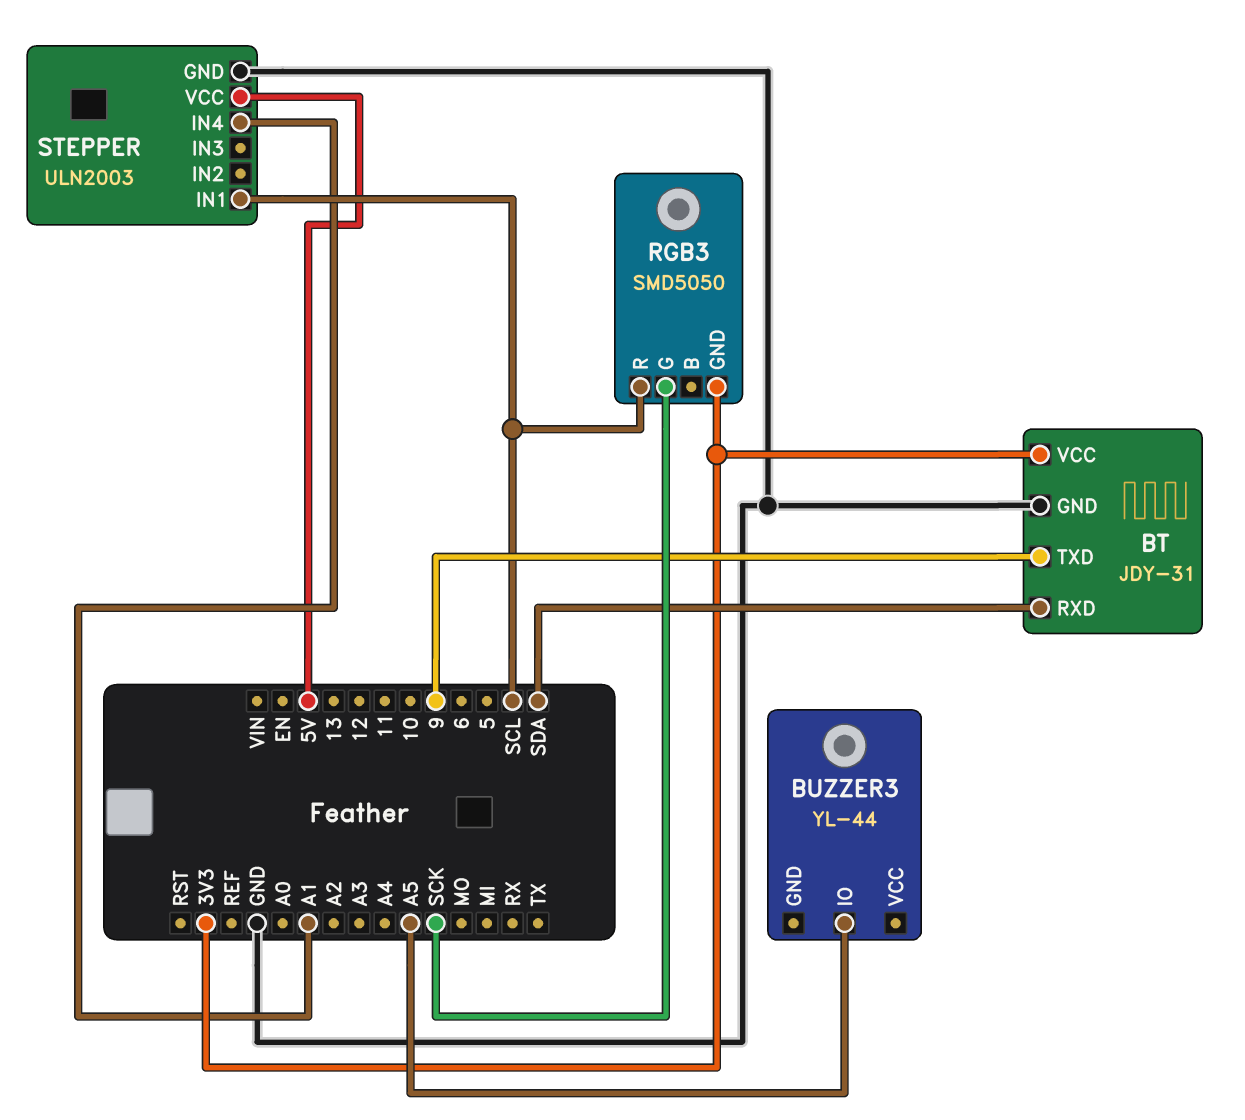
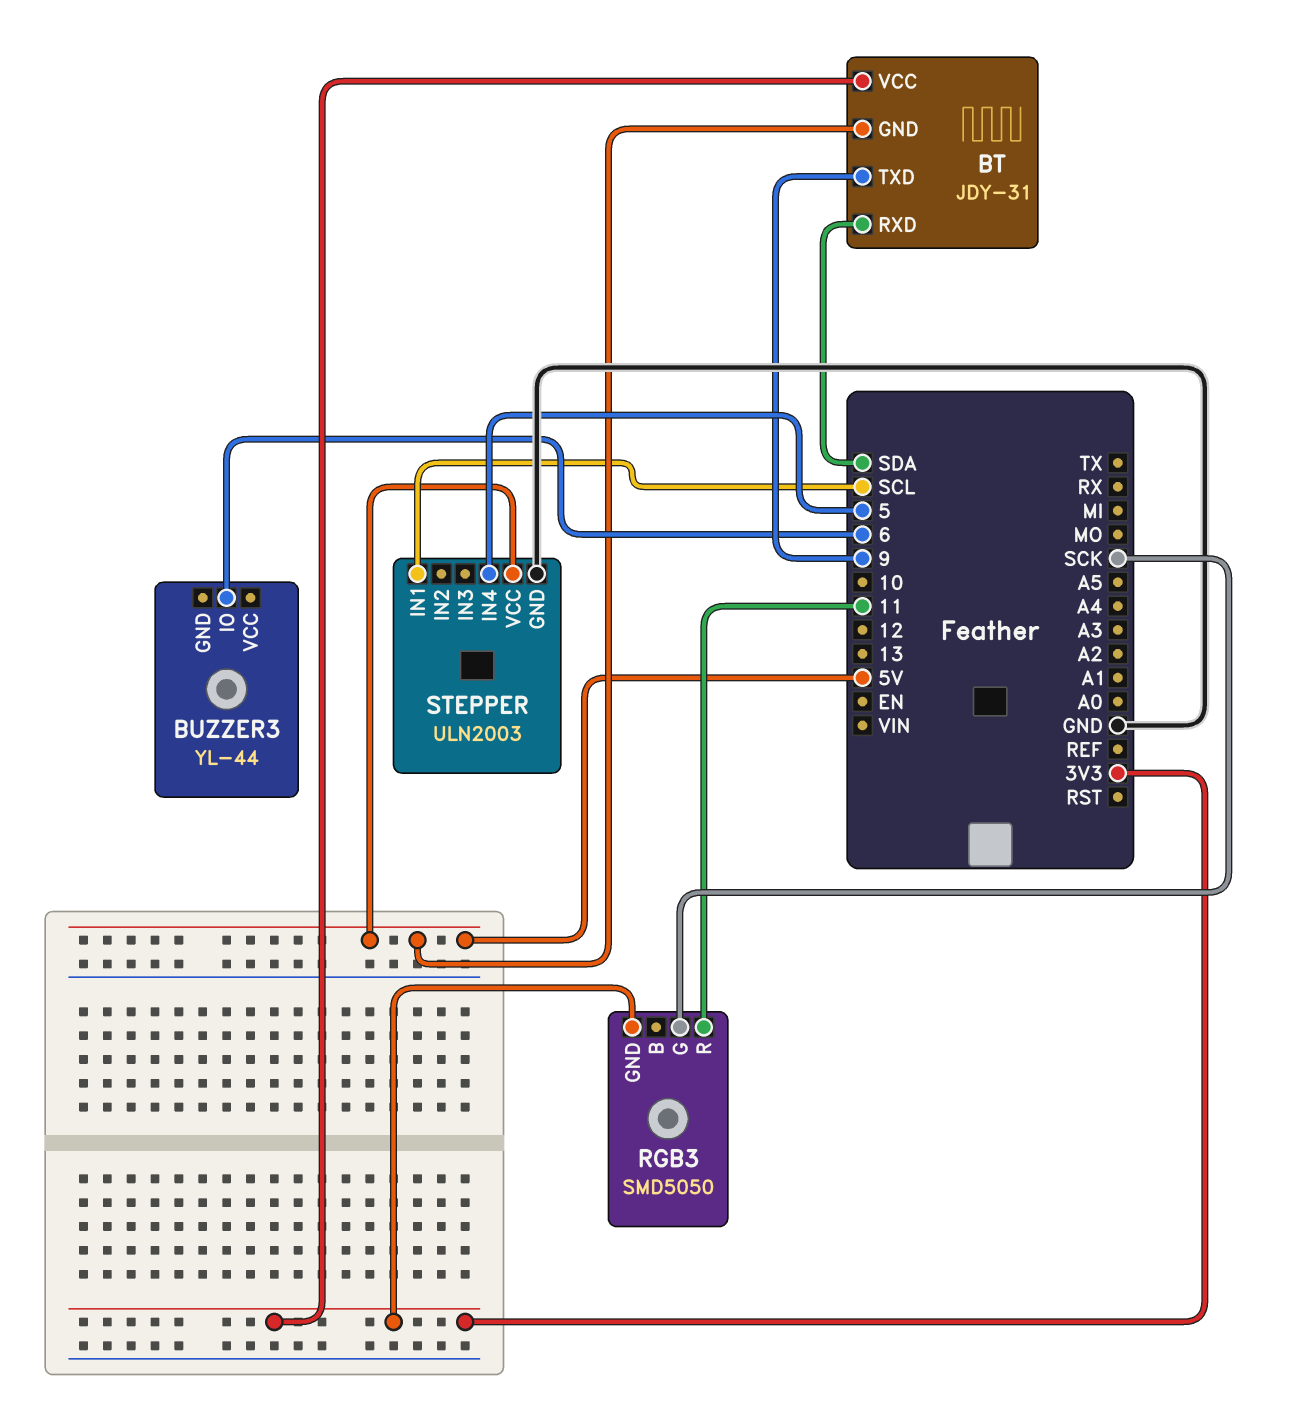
BT pin GND: GND -> 5V
BUZZER3 pin IO: A5 -> 6
RGB3 pin R: SCL -> 11
STEPPER pin IN4: A1 -> 5

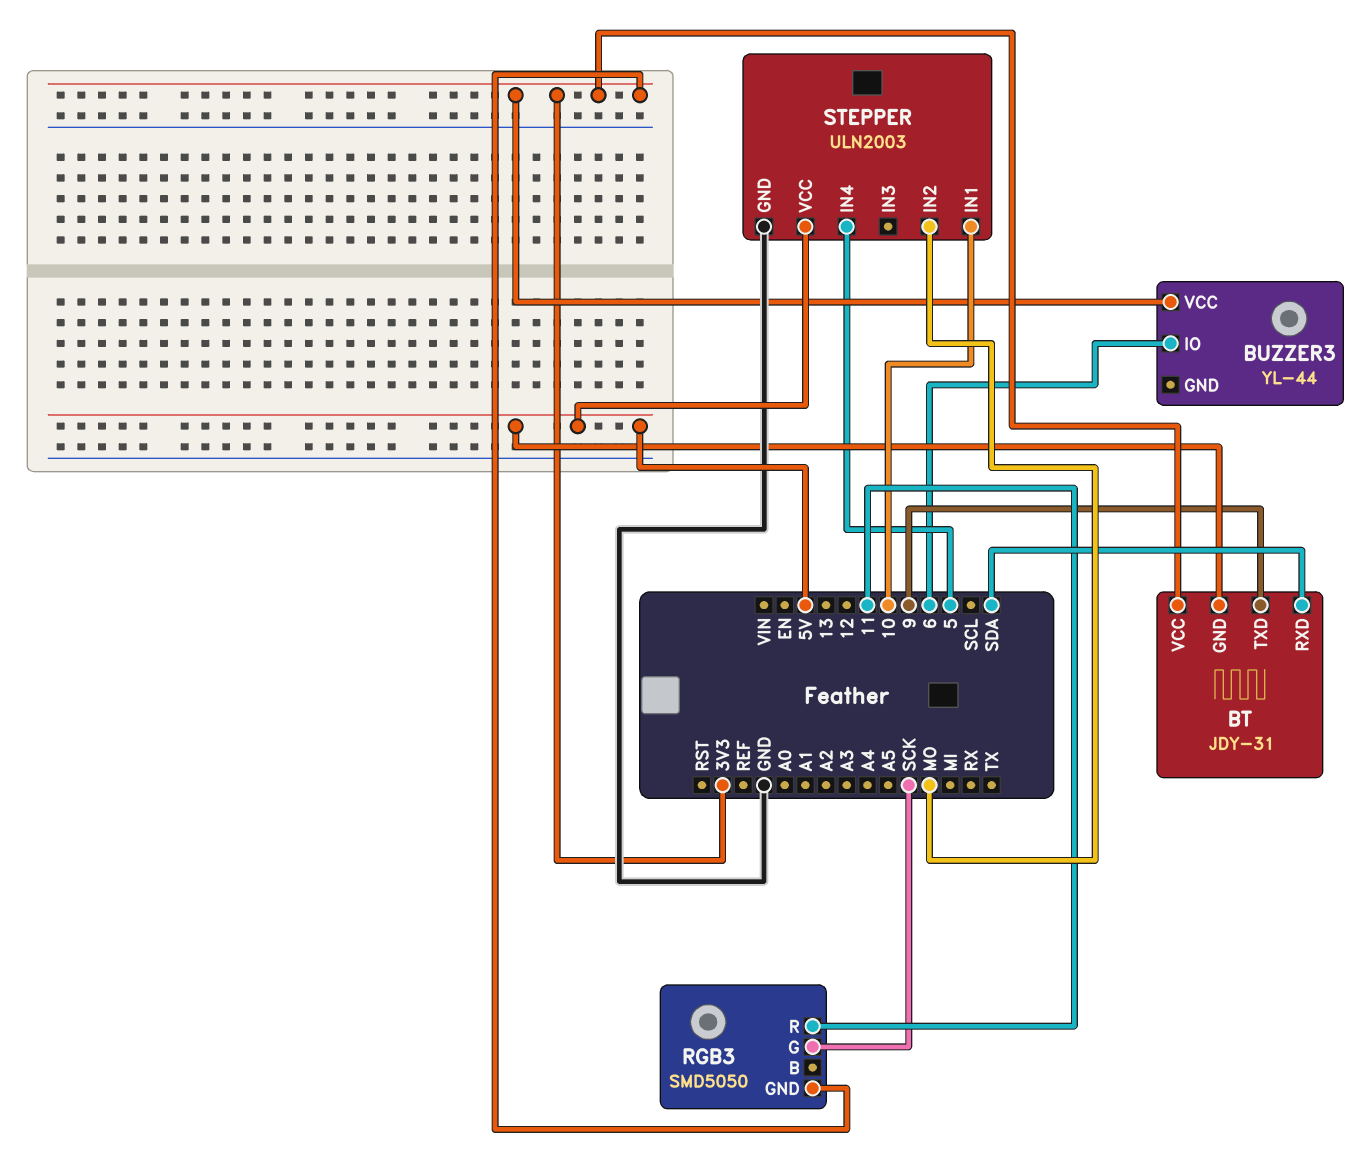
BUZZER3 pin VCC: none -> 3V3
STEPPER pin IN1: SCL -> 10
STEPPER pin IN2: none -> MO

